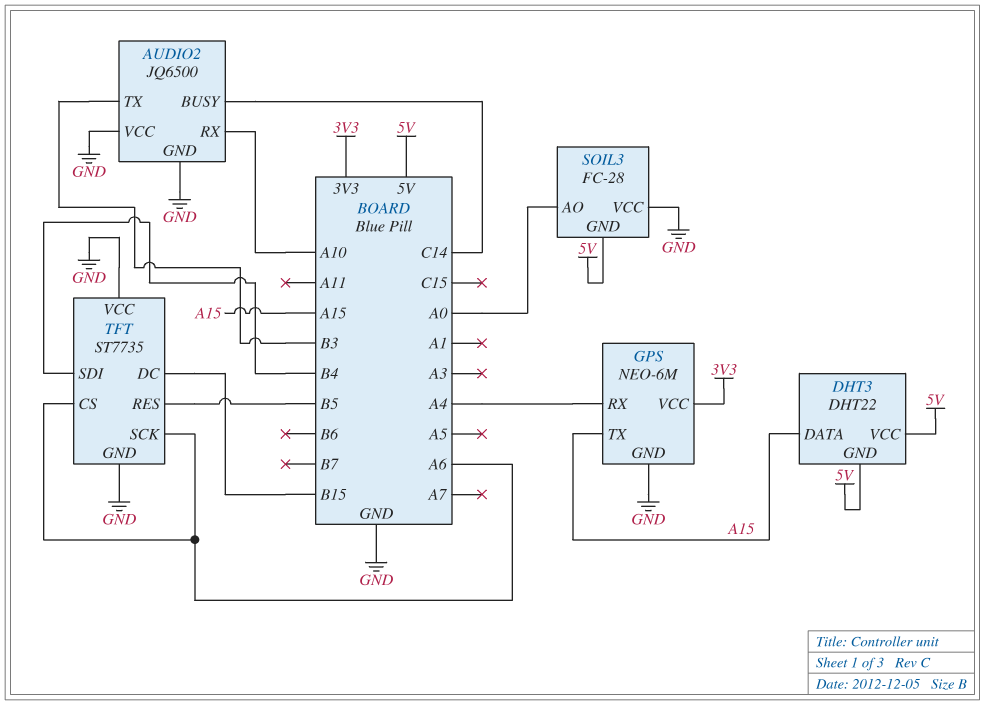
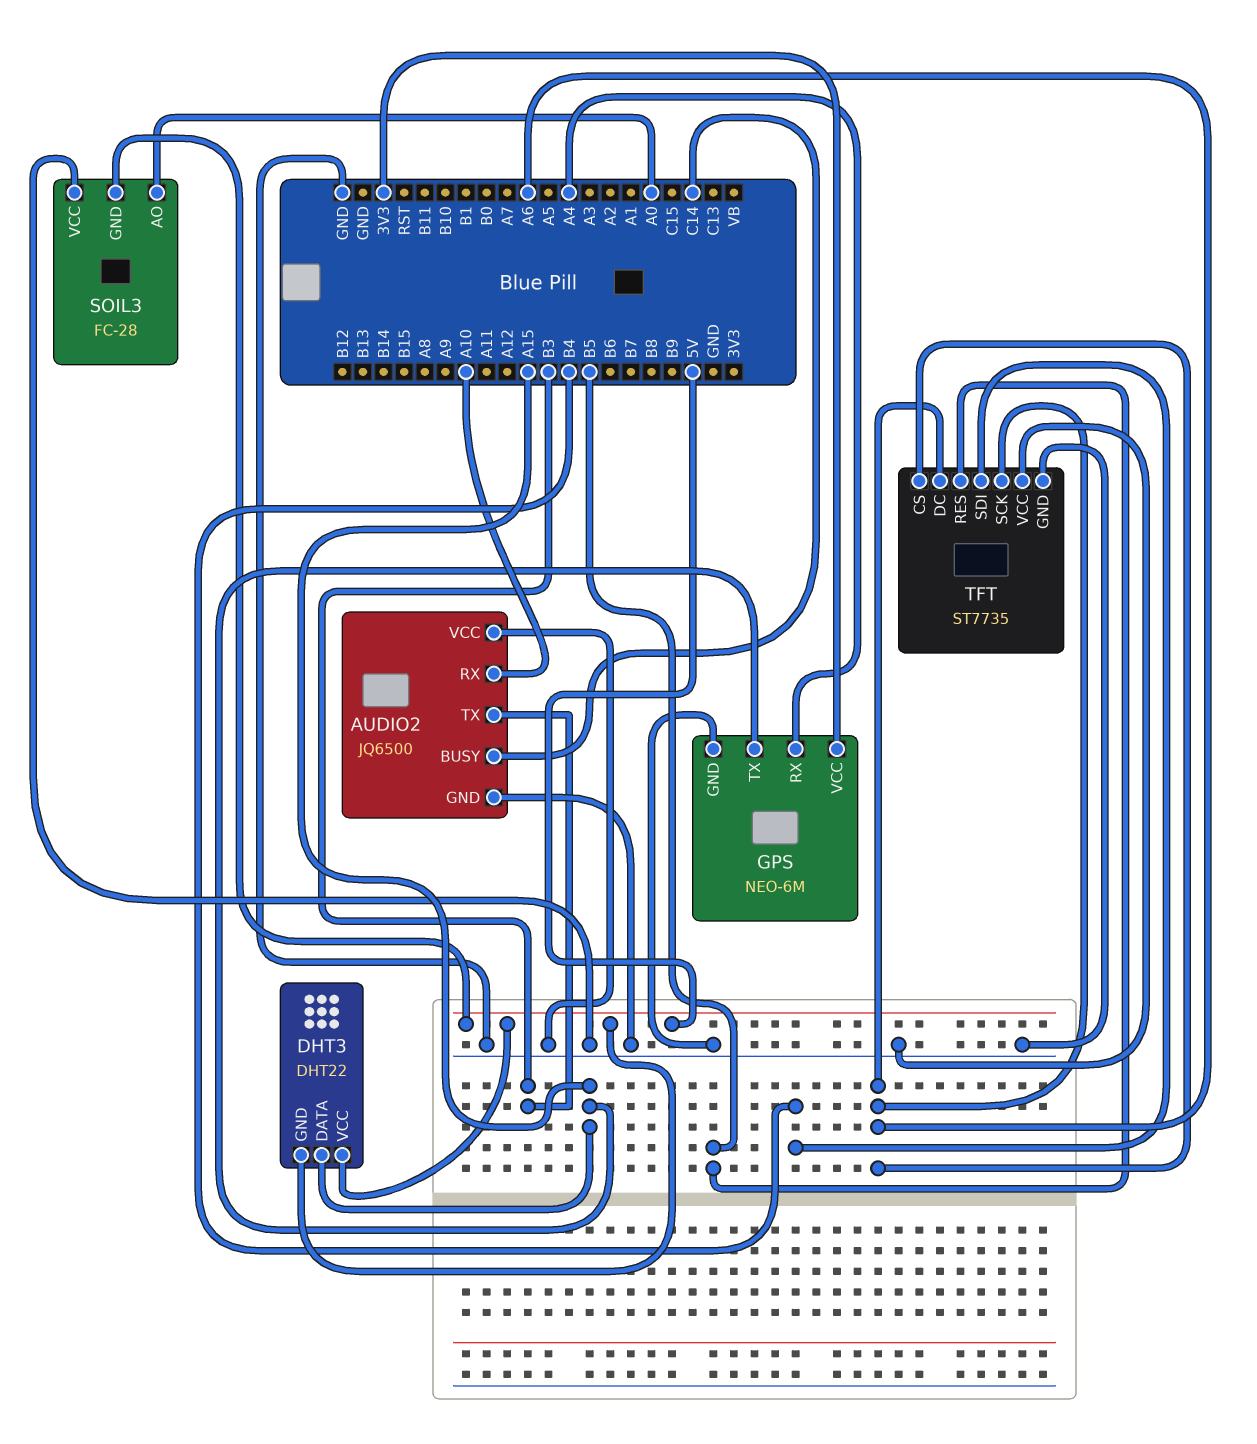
TFT pin DC: B15 -> A6

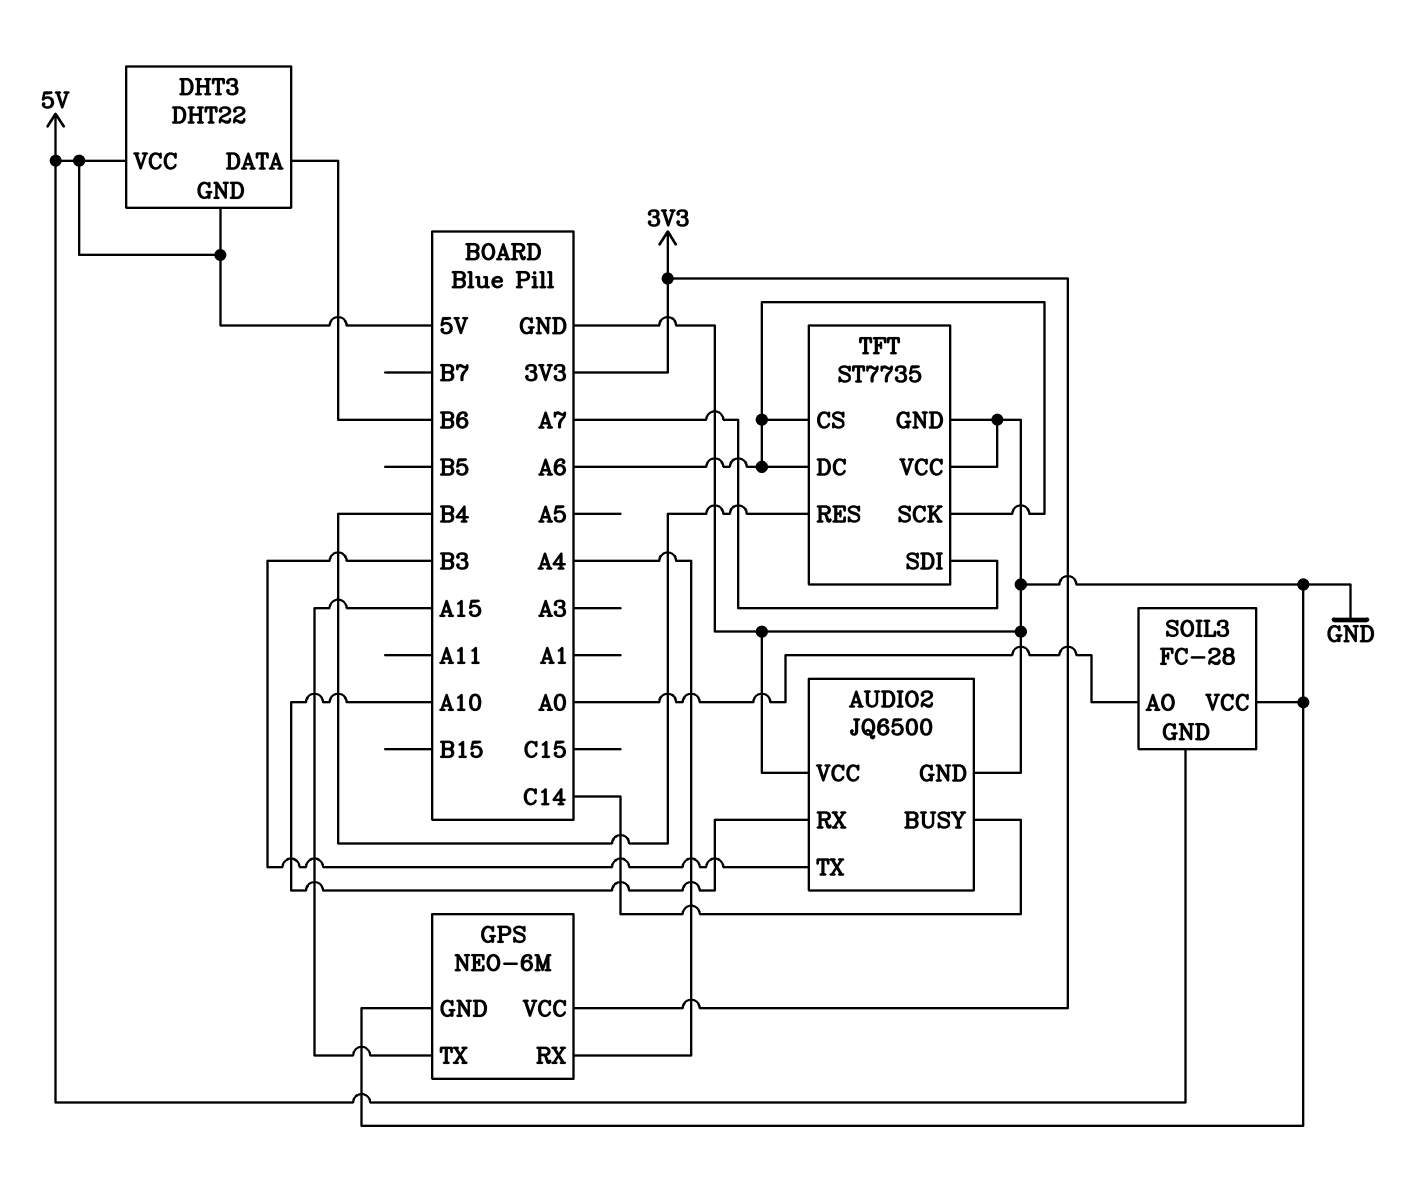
DHT3 pin DATA: A15 -> B6
TFT pin RES: B5 -> B4
TFT pin SDI: B4 -> A7

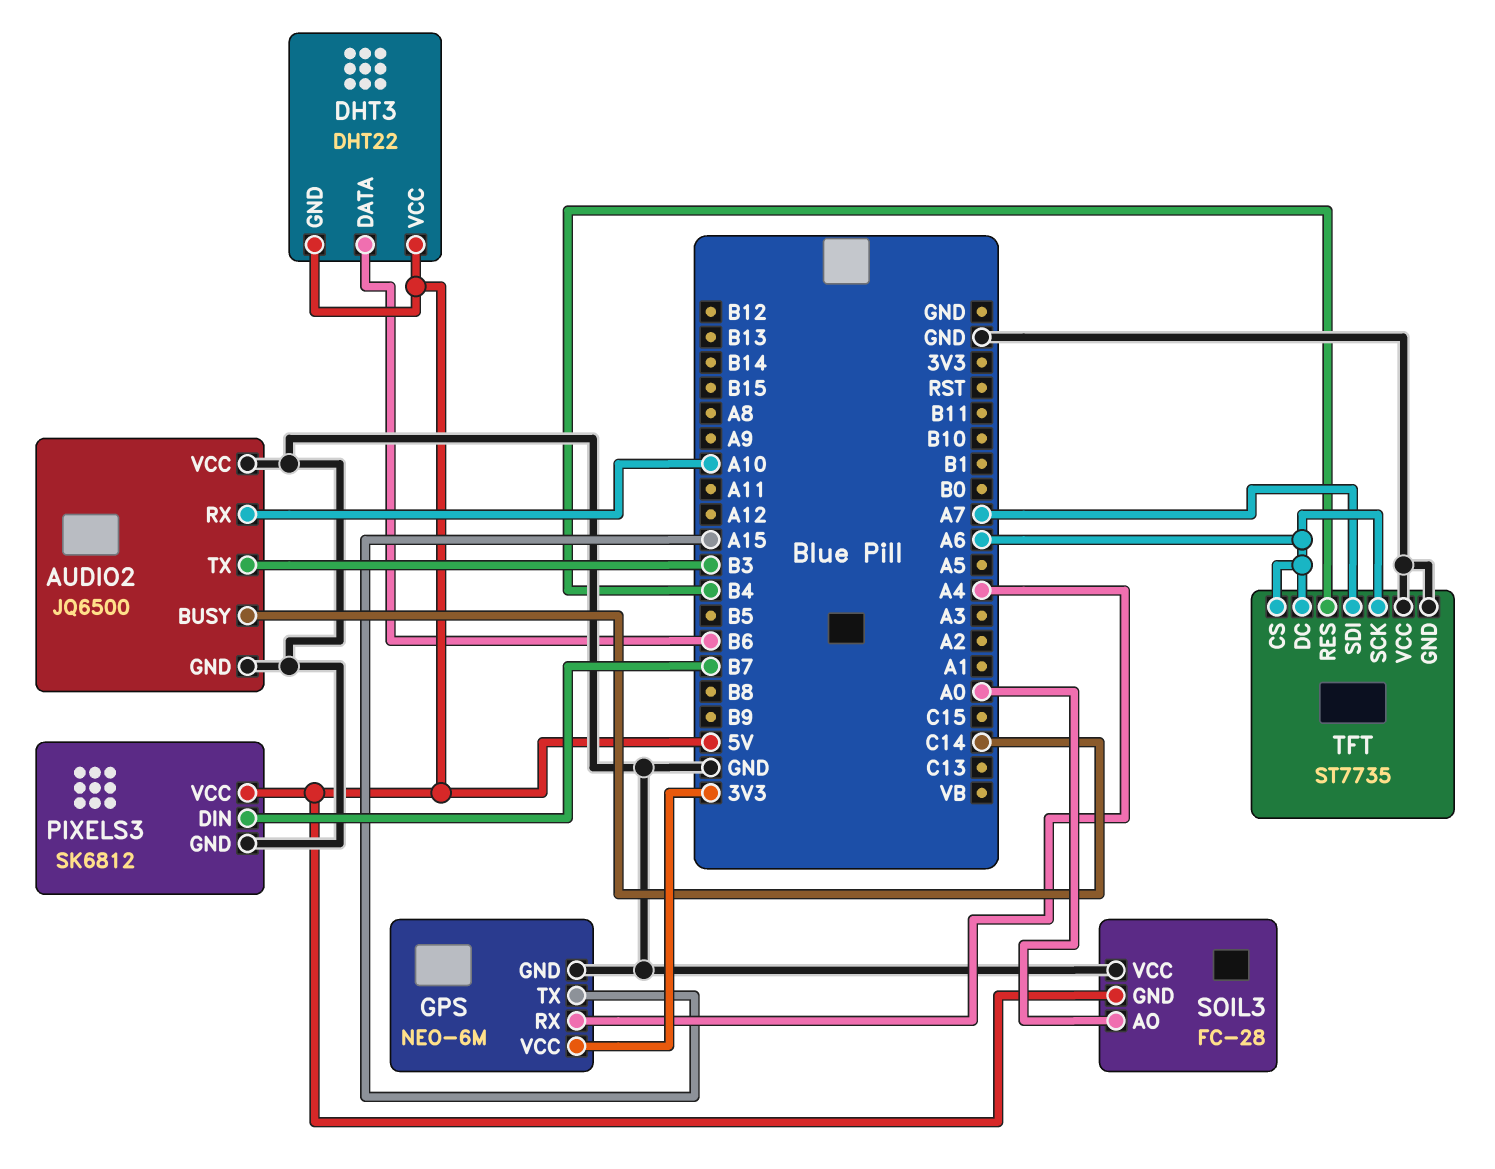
PIXELS3: none -> SK6812
PIXELS3 pin DIN: none -> B7
PIXELS3 pin GND: none -> GND
PIXELS3 pin VCC: none -> 5V

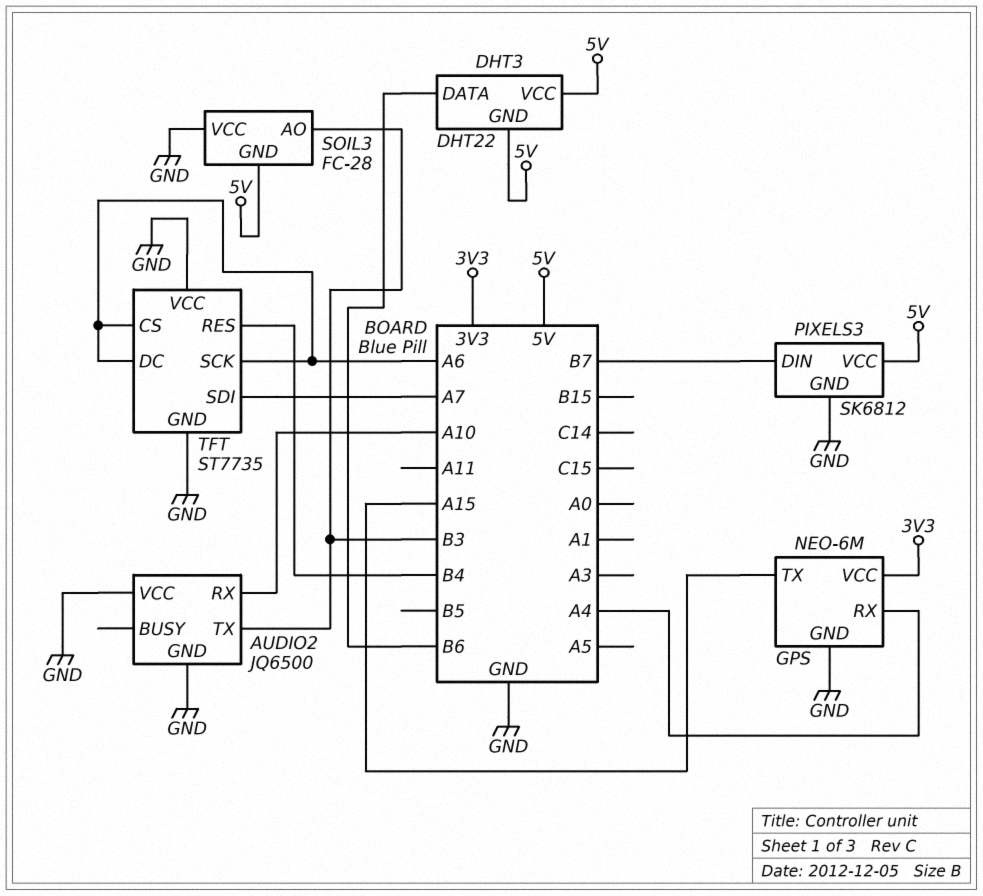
AUDIO2 pin BUSY: C14 -> none
SOIL3 pin AO: A0 -> B3

